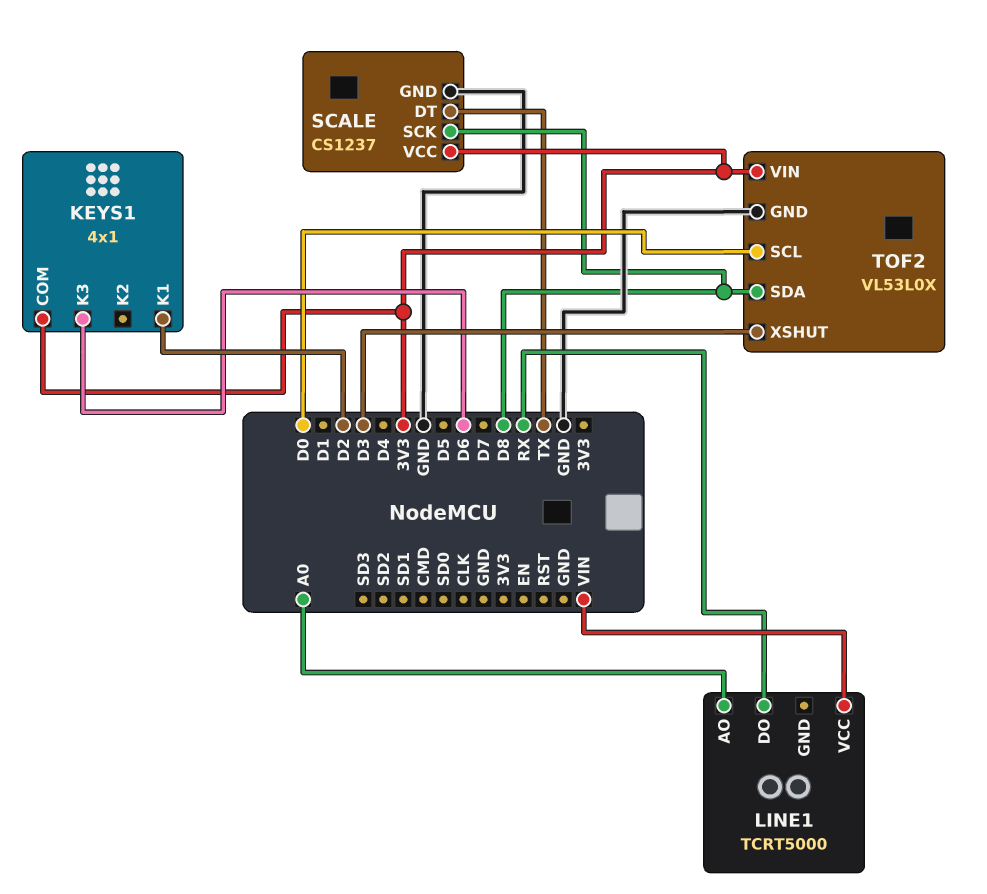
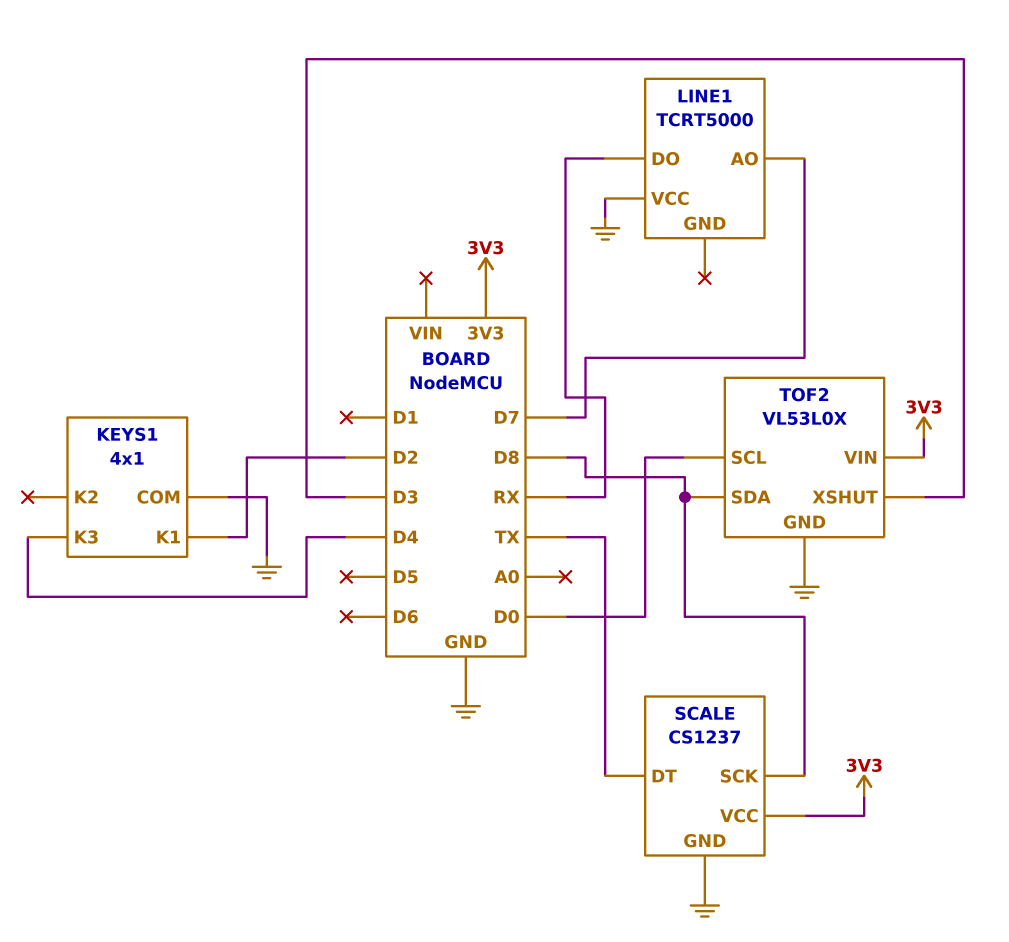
KEYS1 pin COM: 3V3 -> GND
KEYS1 pin K3: D6 -> D4
LINE1 pin AO: A0 -> D7
LINE1 pin VCC: VIN -> GND

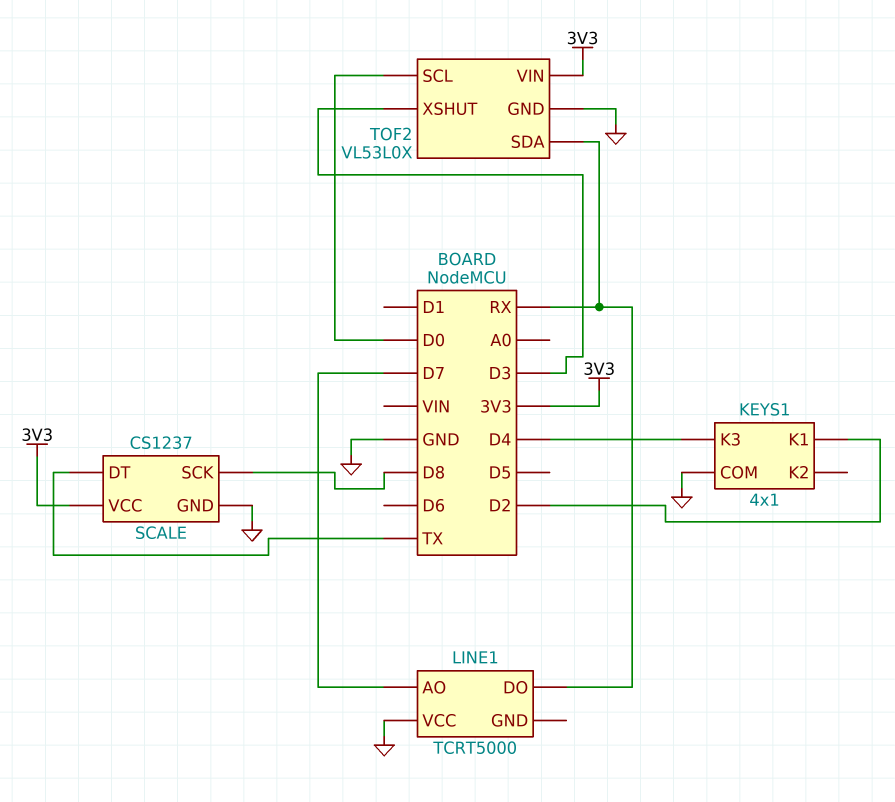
TOF2 pin SDA: D8 -> RX

